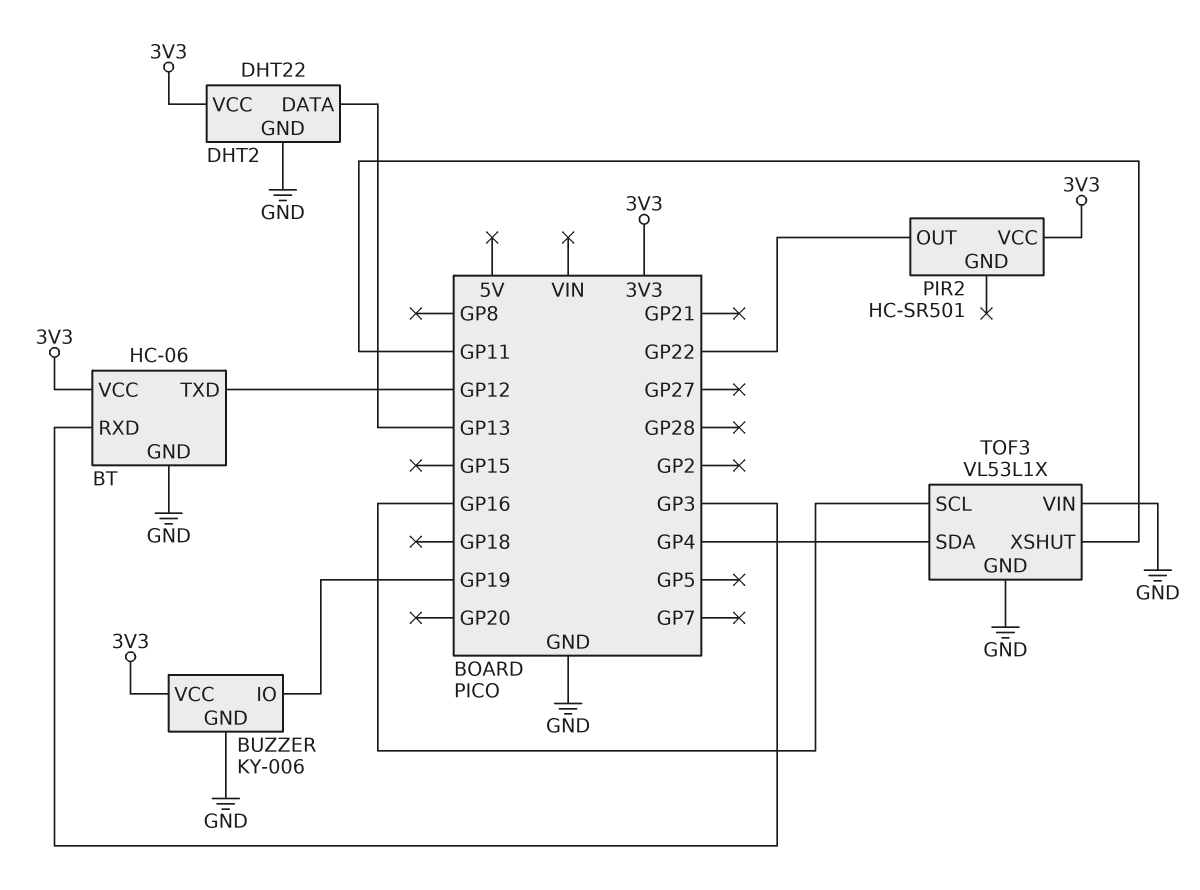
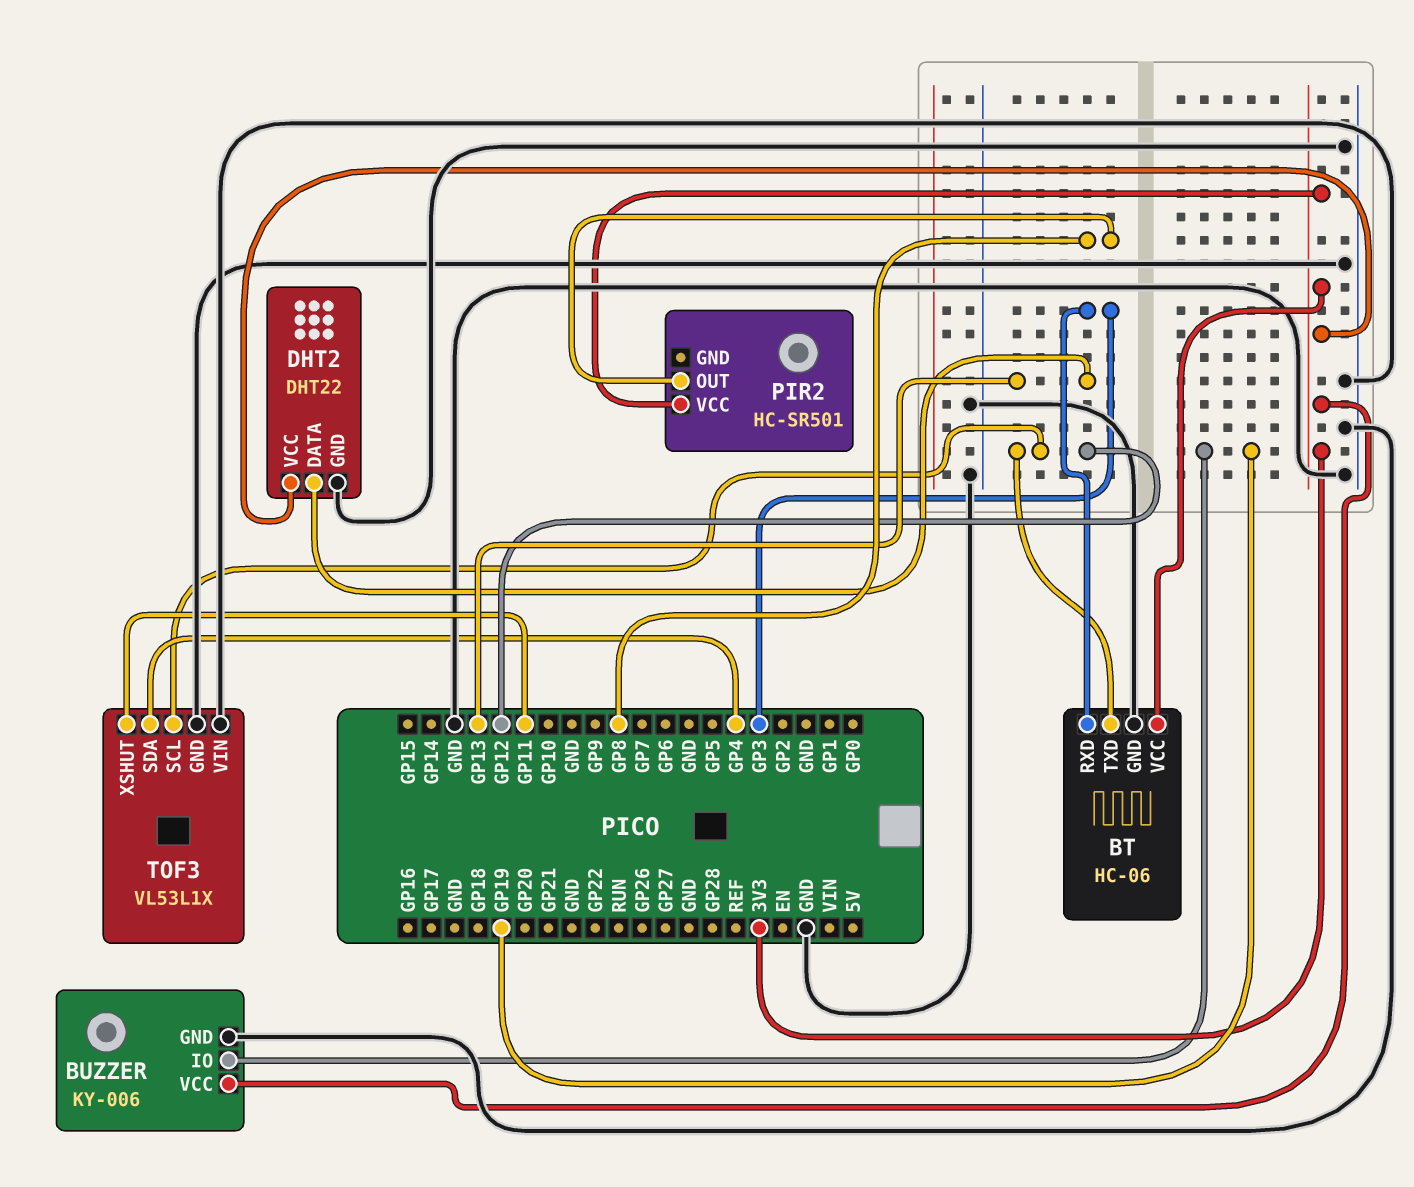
PIR2 pin OUT: GP22 -> GP8
TOF3 pin SCL: GP16 -> GP12

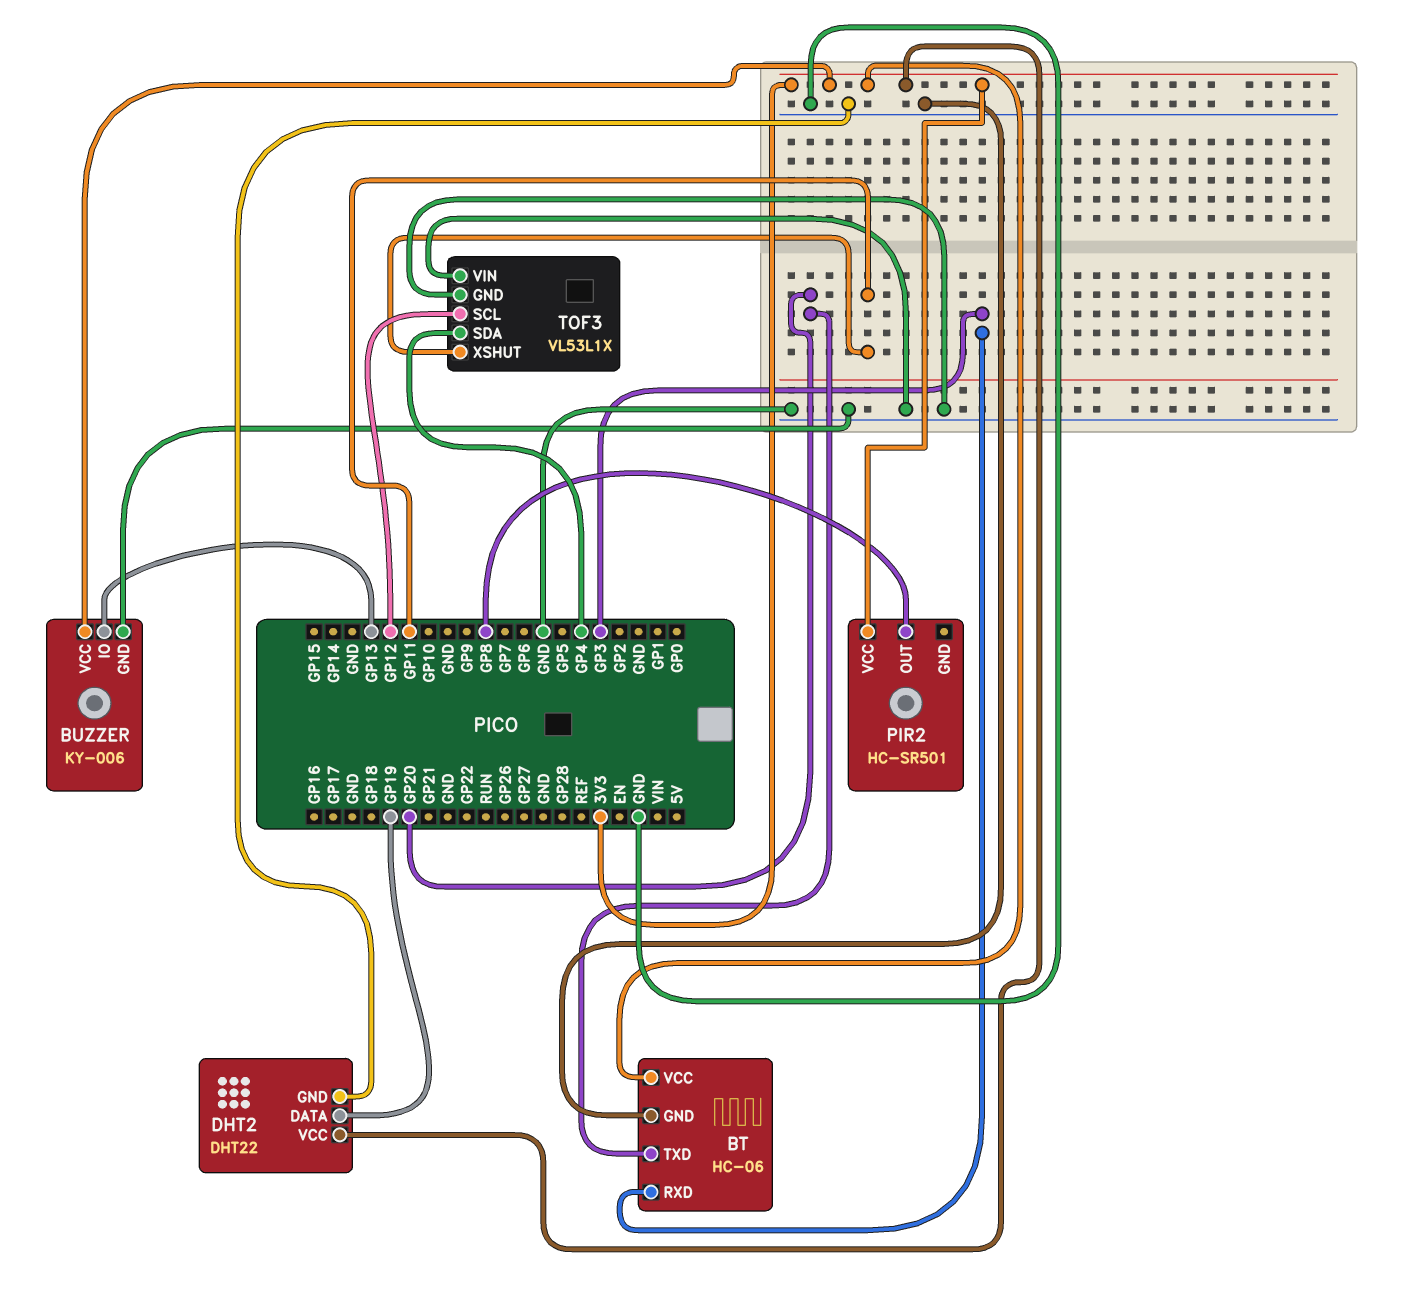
BT pin TXD: GP12 -> GP20
BUZZER pin IO: GP19 -> GP13
DHT2 pin DATA: GP13 -> GP19

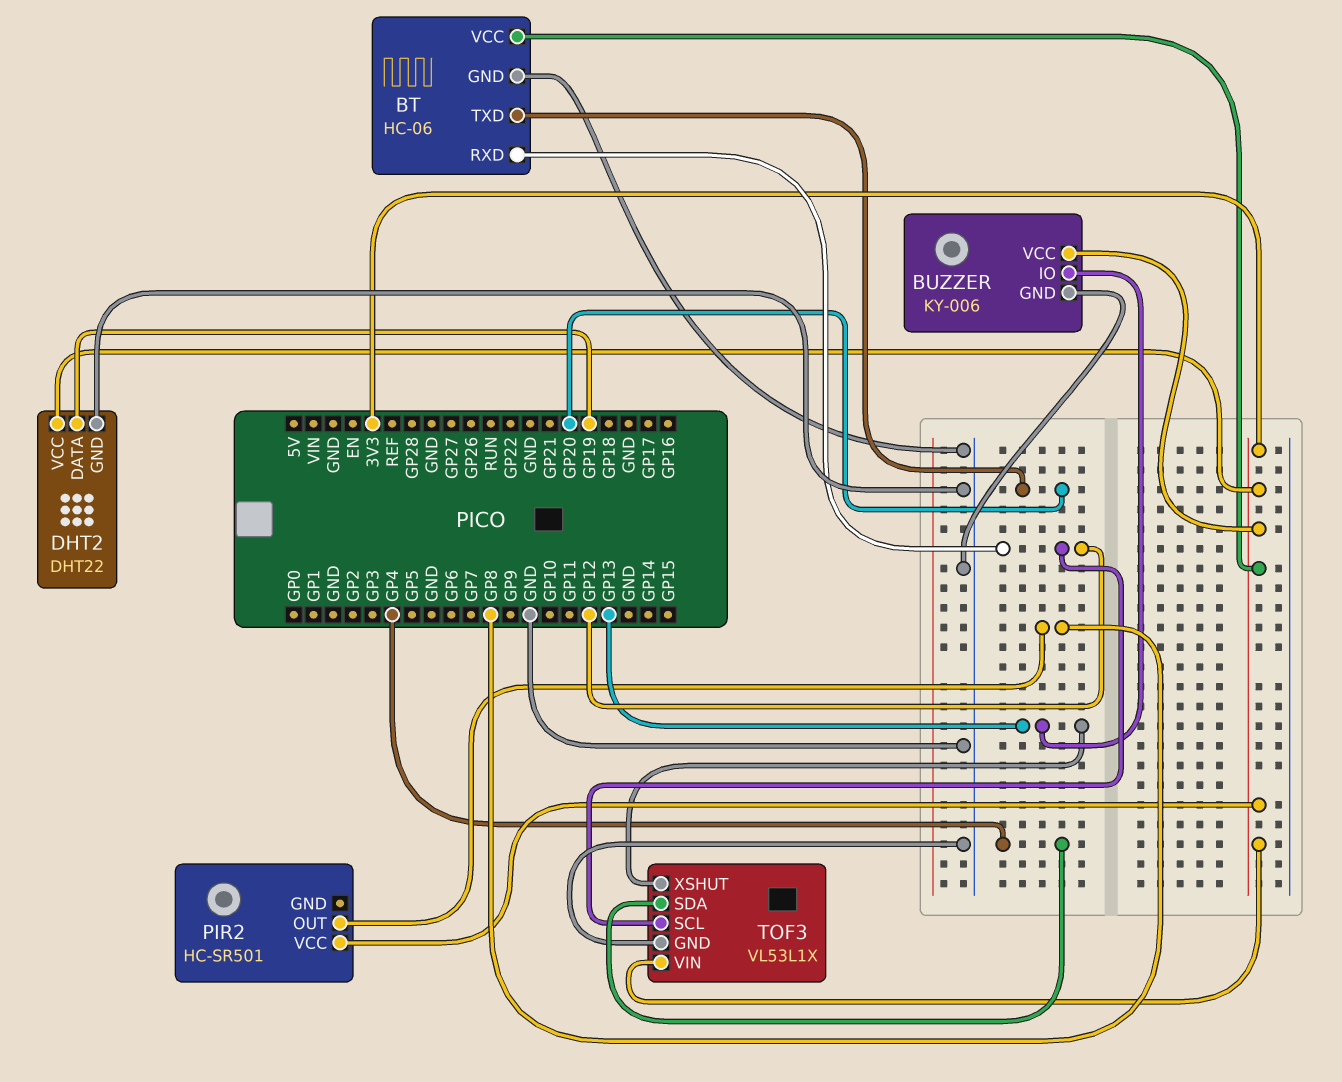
BT pin RXD: GP3 -> GP12
TOF3 pin VIN: GND -> 3V3
TOF3 pin XSHUT: GP11 -> GP13

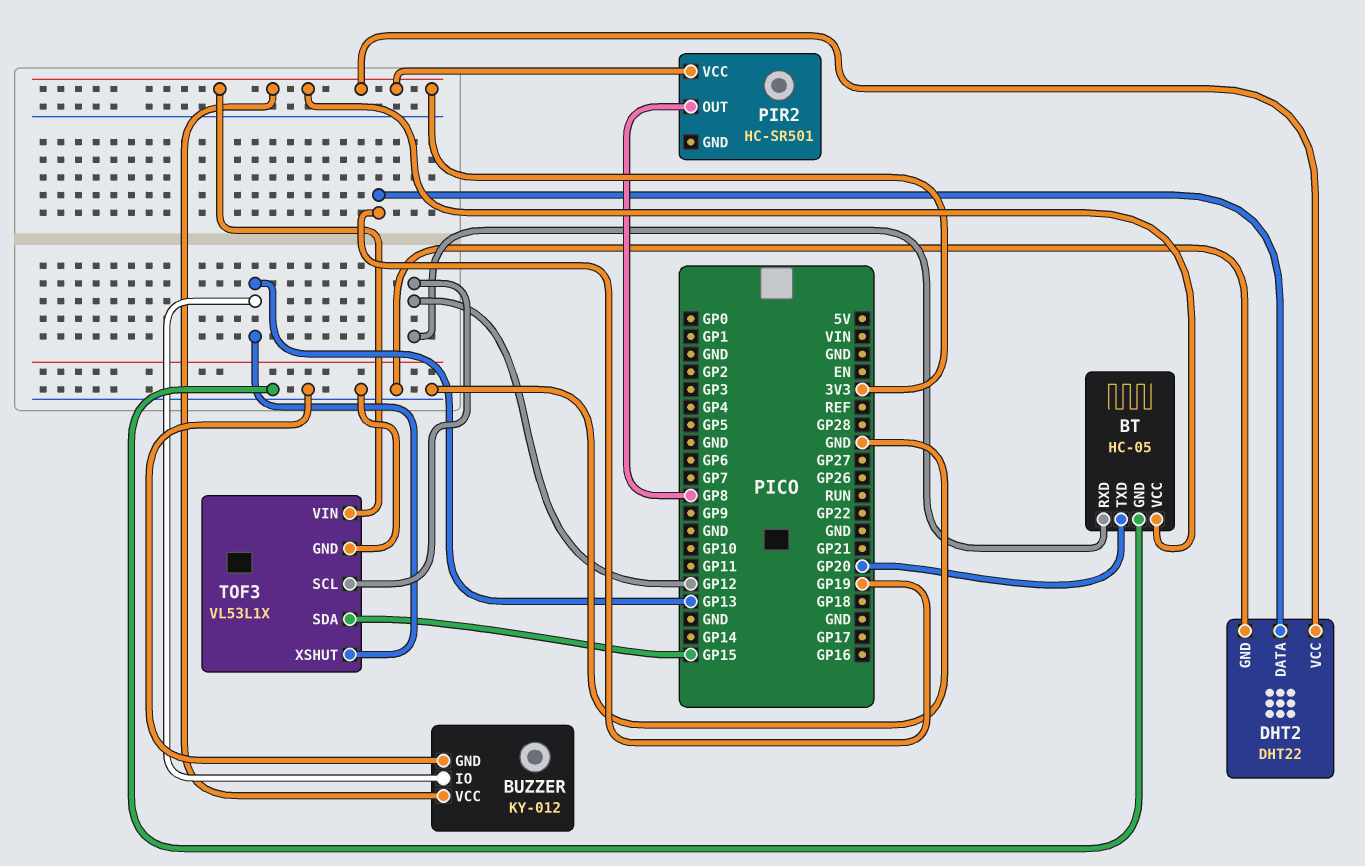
BT: HC-06 -> HC-05
BUZZER: KY-006 -> KY-012
TOF3 pin SDA: GP4 -> GP15

